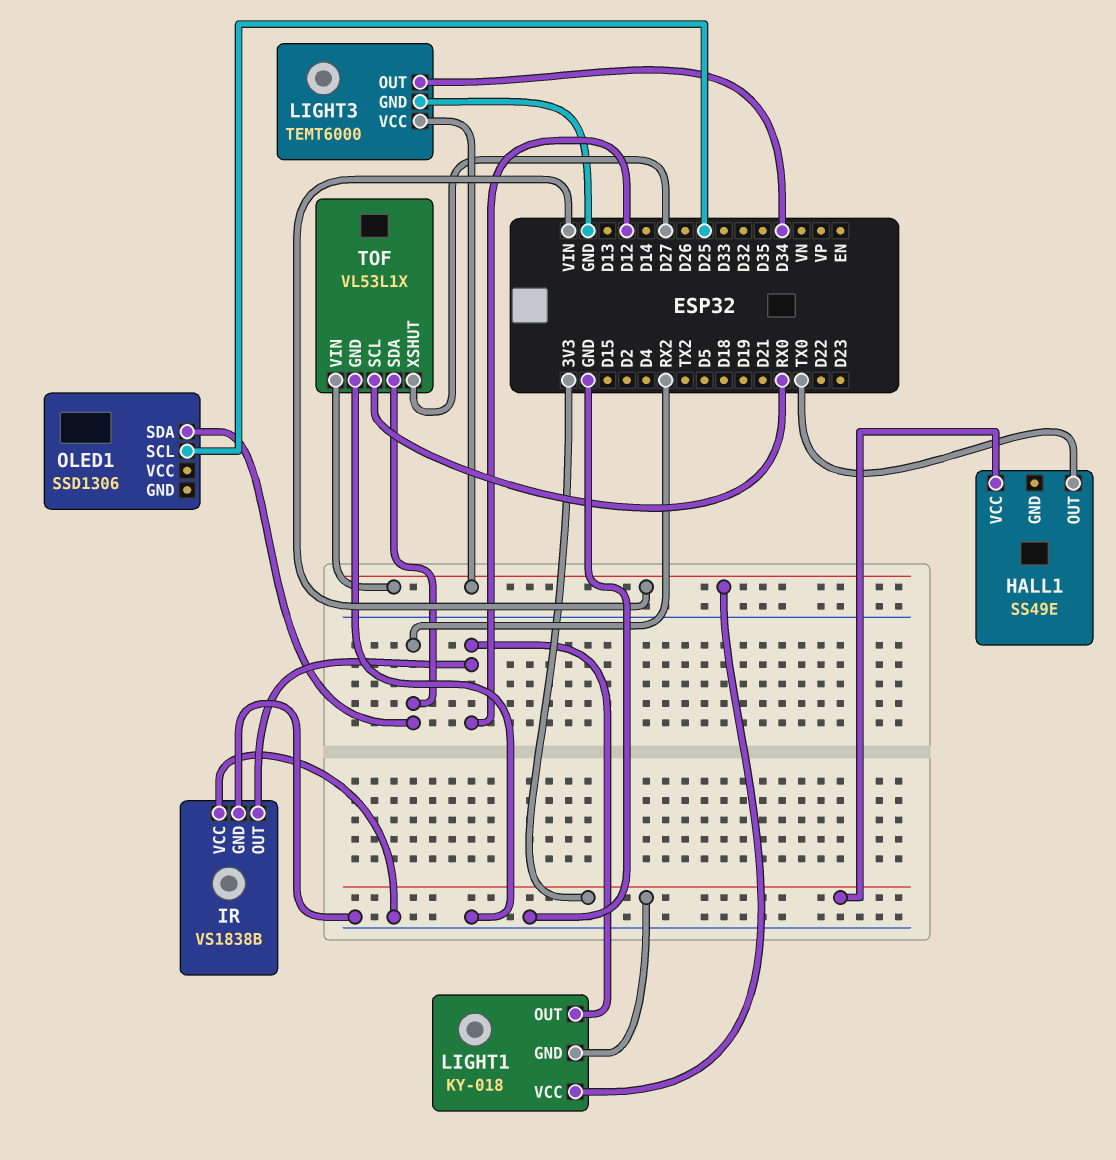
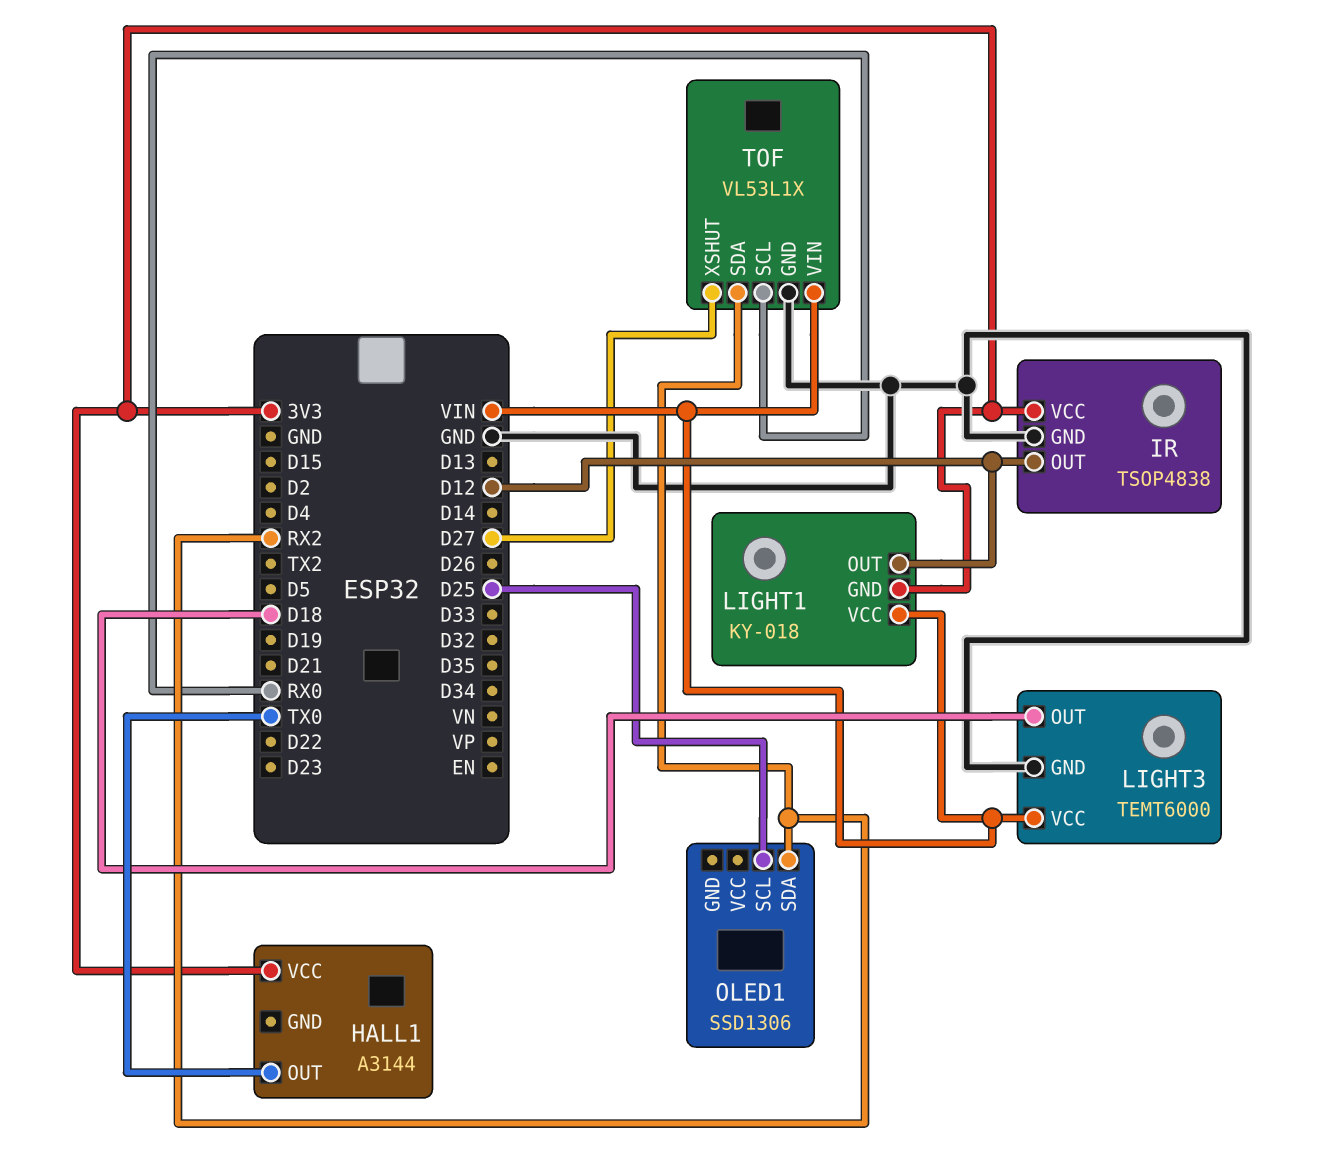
HALL1: SS49E -> A3144
IR: VS1838B -> TSOP4838
IR pin VCC: GND -> 3V3
LIGHT3 pin OUT: D34 -> D18

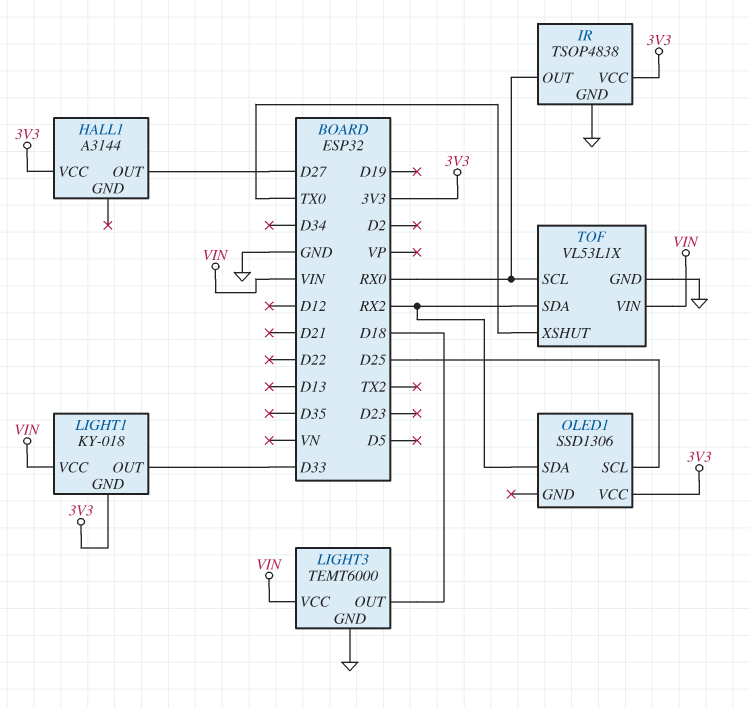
HALL1 pin OUT: TX0 -> D27
IR pin OUT: D12 -> RX0
LIGHT1 pin OUT: D12 -> D33
OLED1 pin VCC: none -> 3V3
TOF pin XSHUT: D27 -> TX0

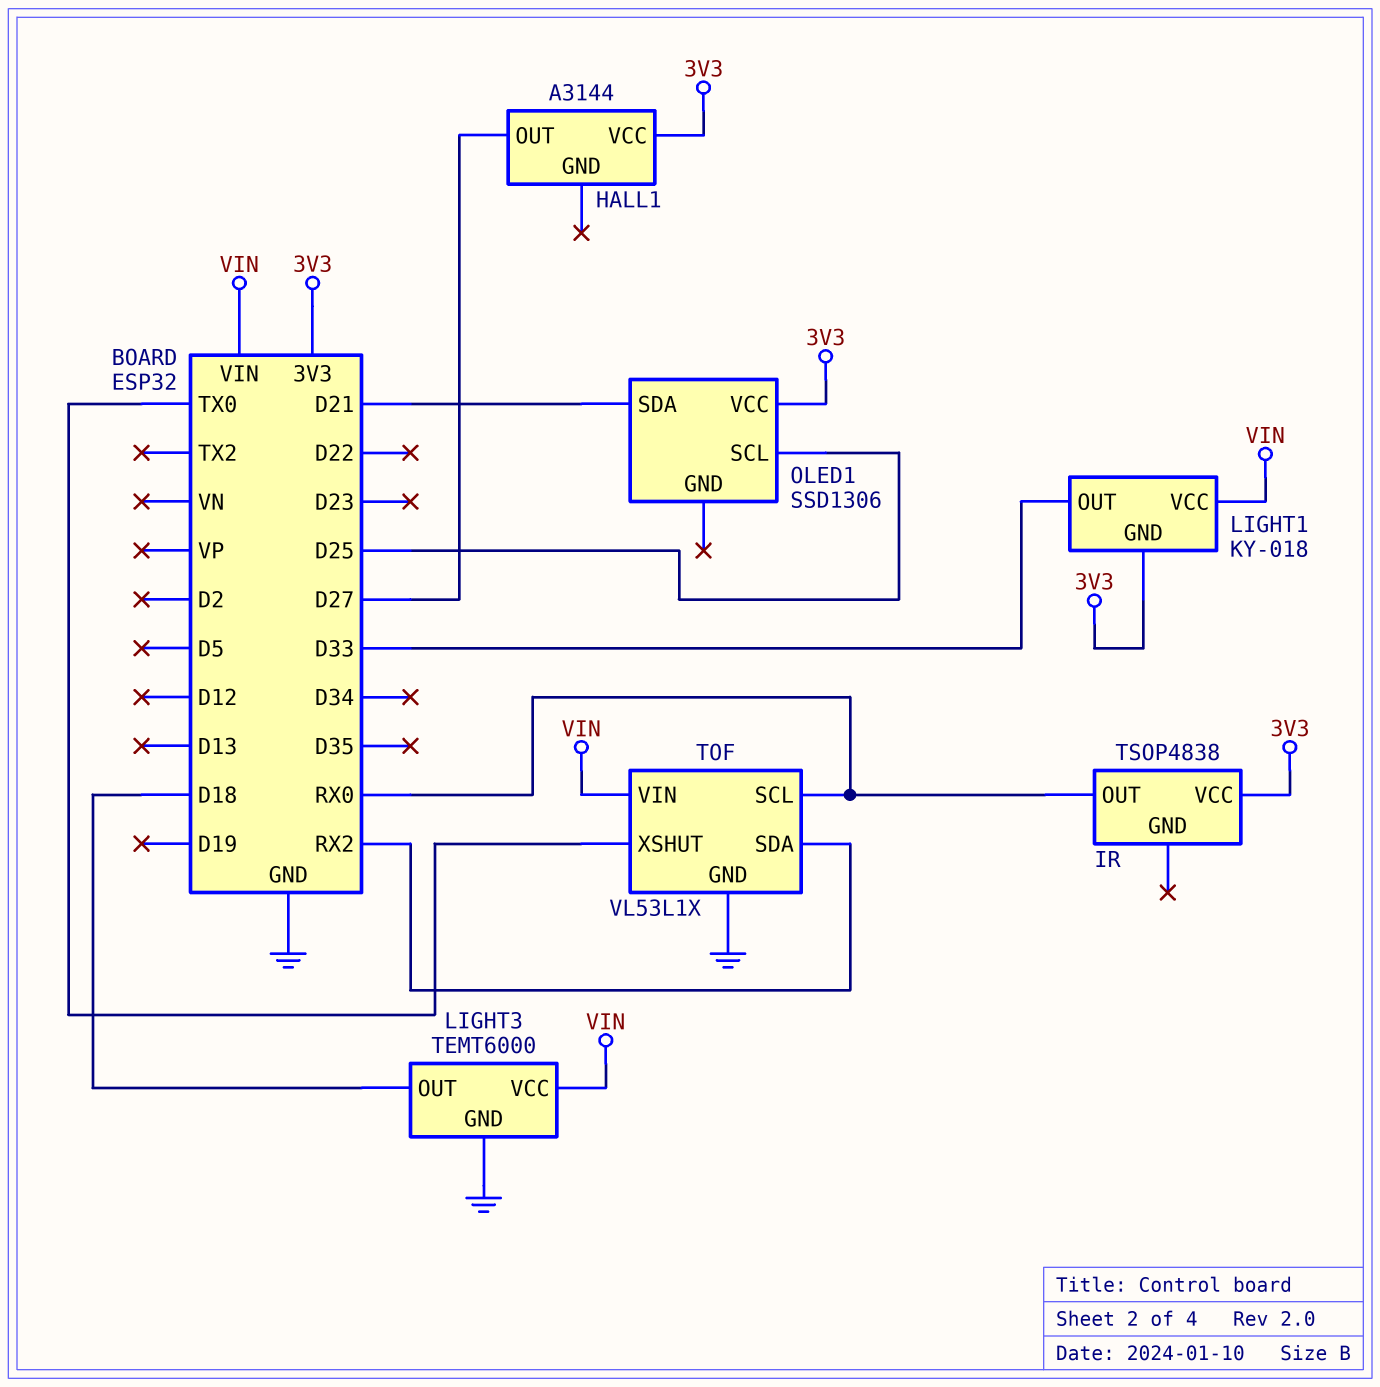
IR pin GND: GND -> none
OLED1 pin SDA: RX2 -> D21

